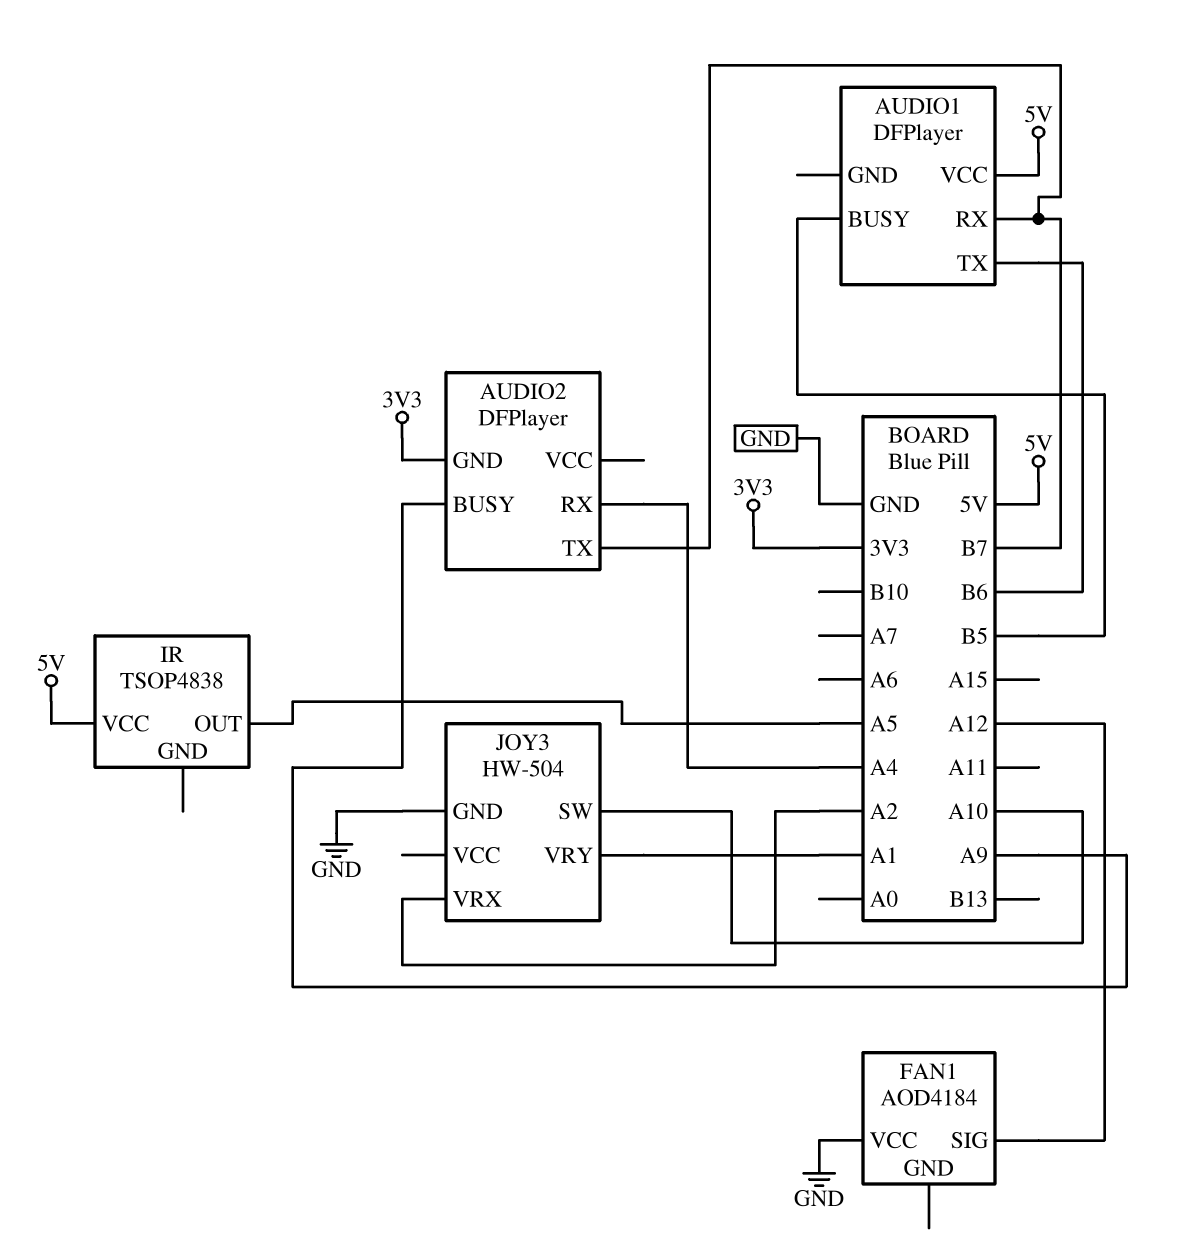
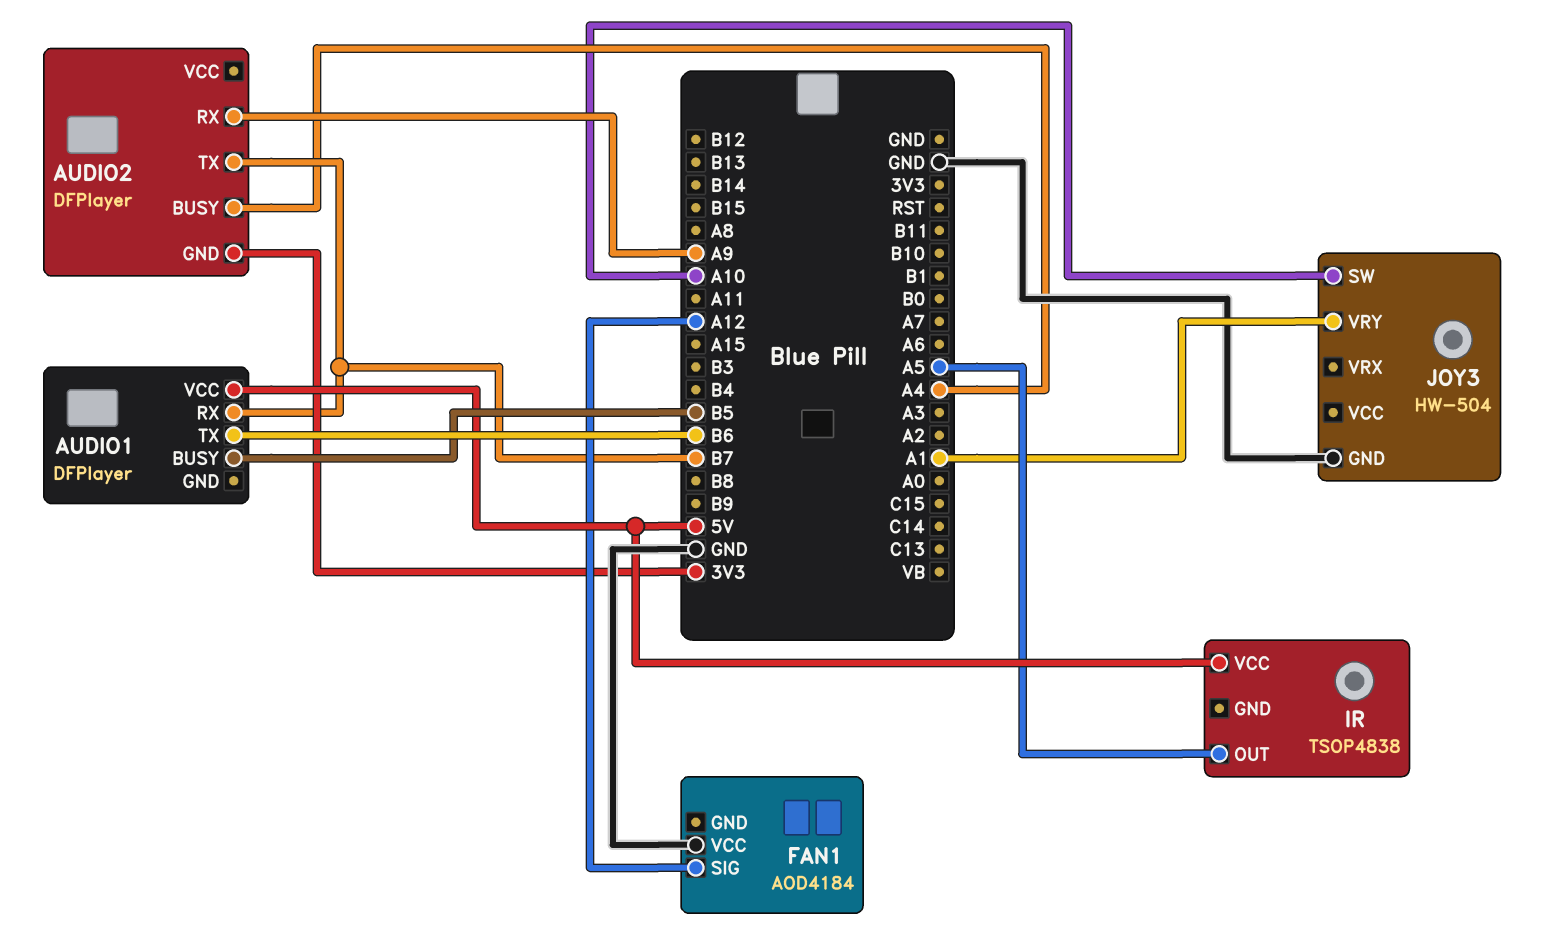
AUDIO2 pin BUSY: A9 -> A4
AUDIO2 pin RX: A4 -> A9
JOY3 pin VRX: A2 -> none

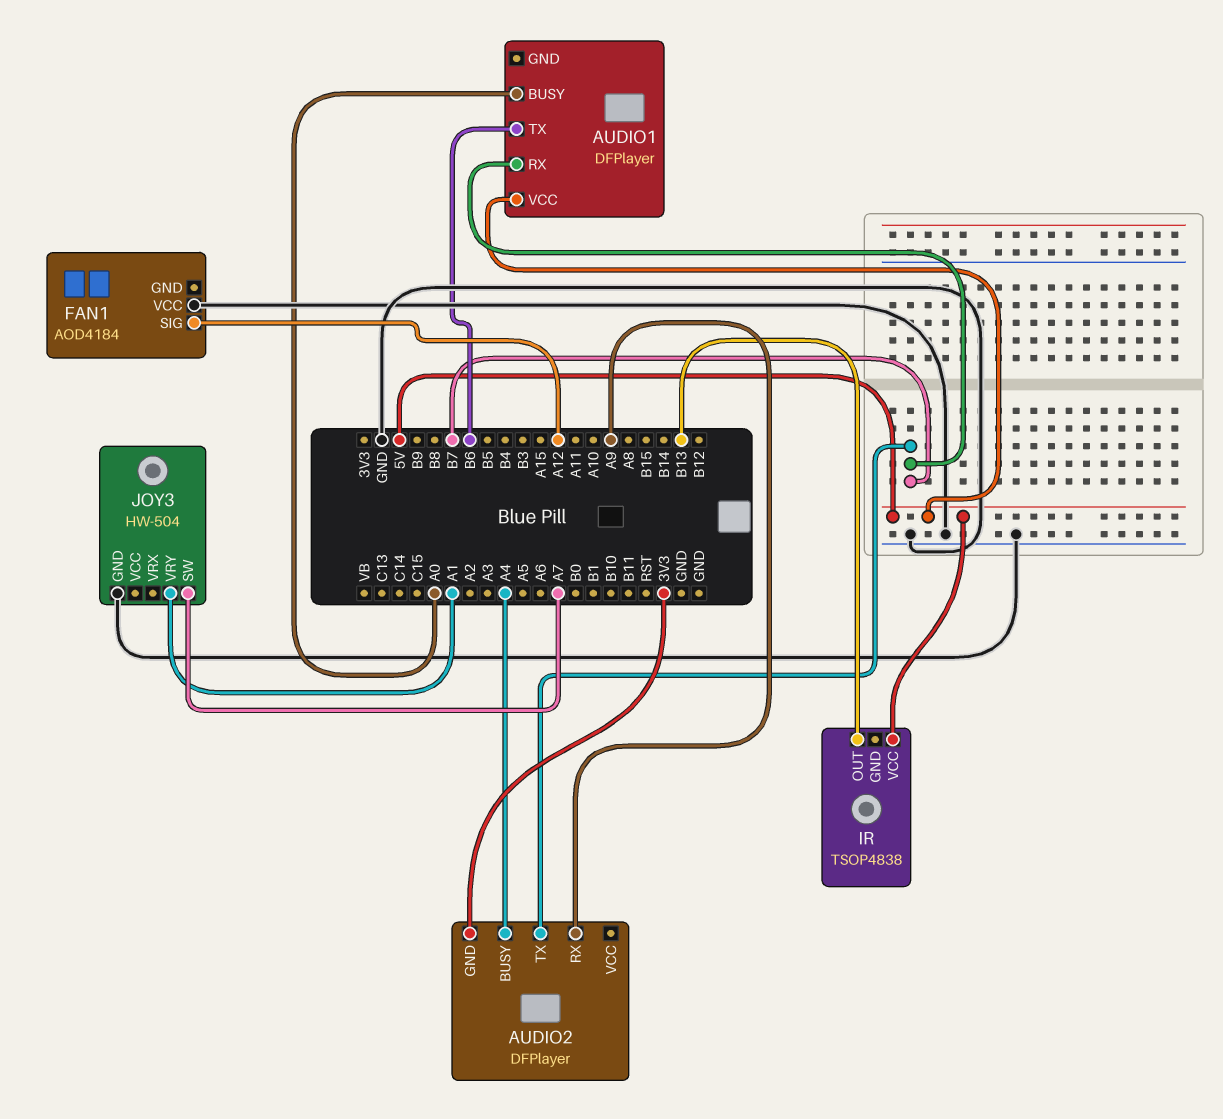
AUDIO1 pin BUSY: B5 -> A0
IR pin OUT: A5 -> B13
JOY3 pin SW: A10 -> A7

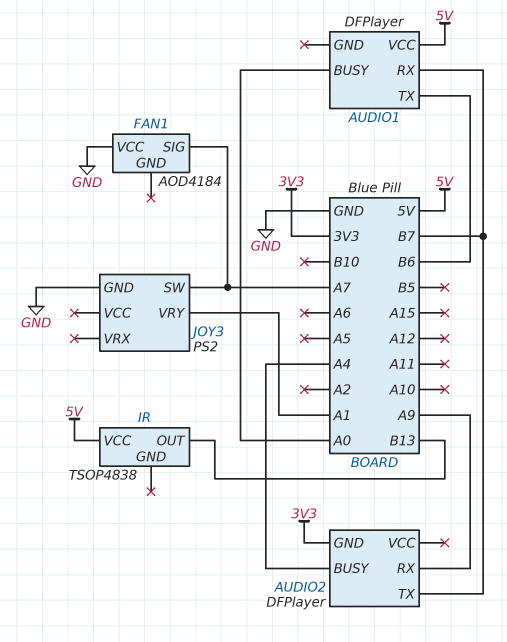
FAN1 pin SIG: A12 -> A7
JOY3: HW-504 -> PS2

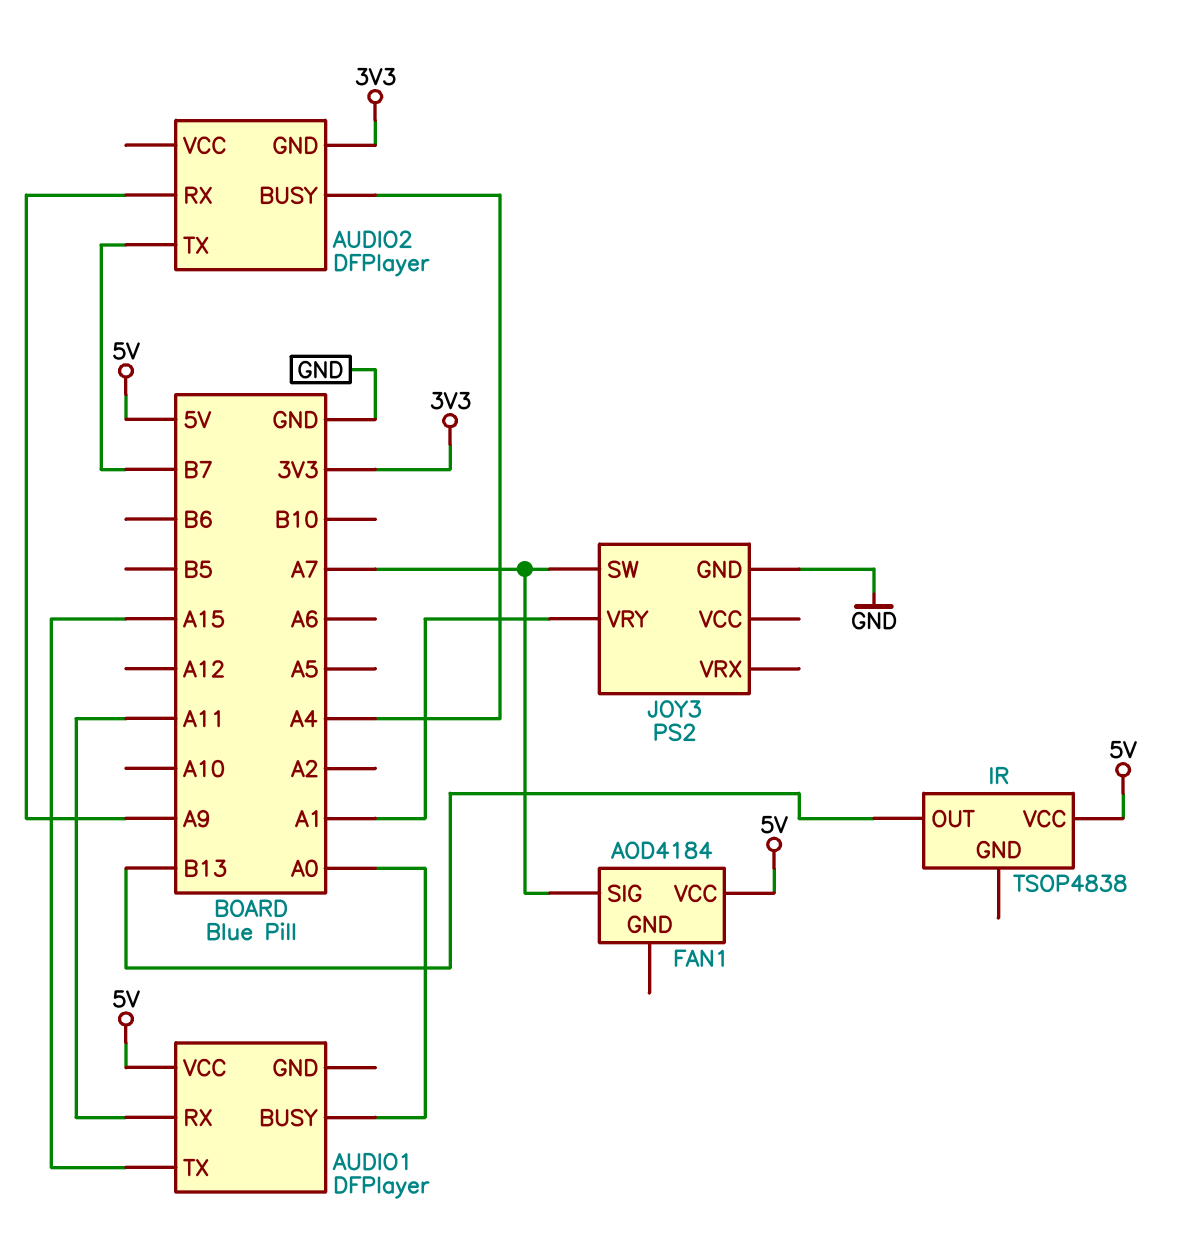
AUDIO1 pin RX: B7 -> A11
AUDIO1 pin TX: B6 -> A15
FAN1 pin VCC: GND -> 5V

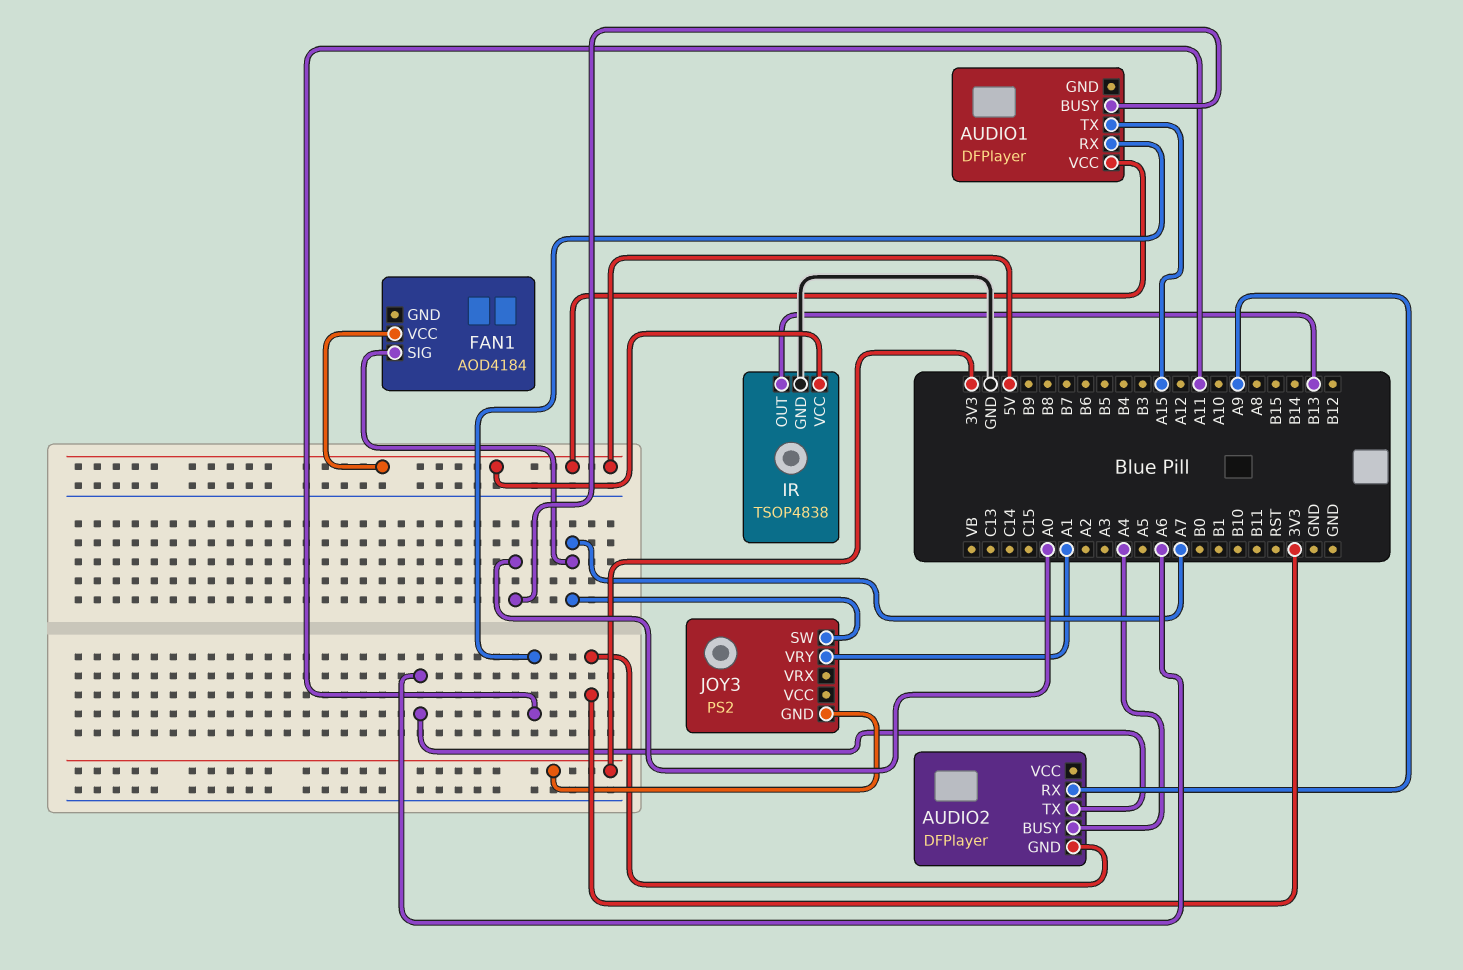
AUDIO2 pin TX: B7 -> A6
IR pin GND: none -> GND
JOY3 pin GND: GND -> 3V3

